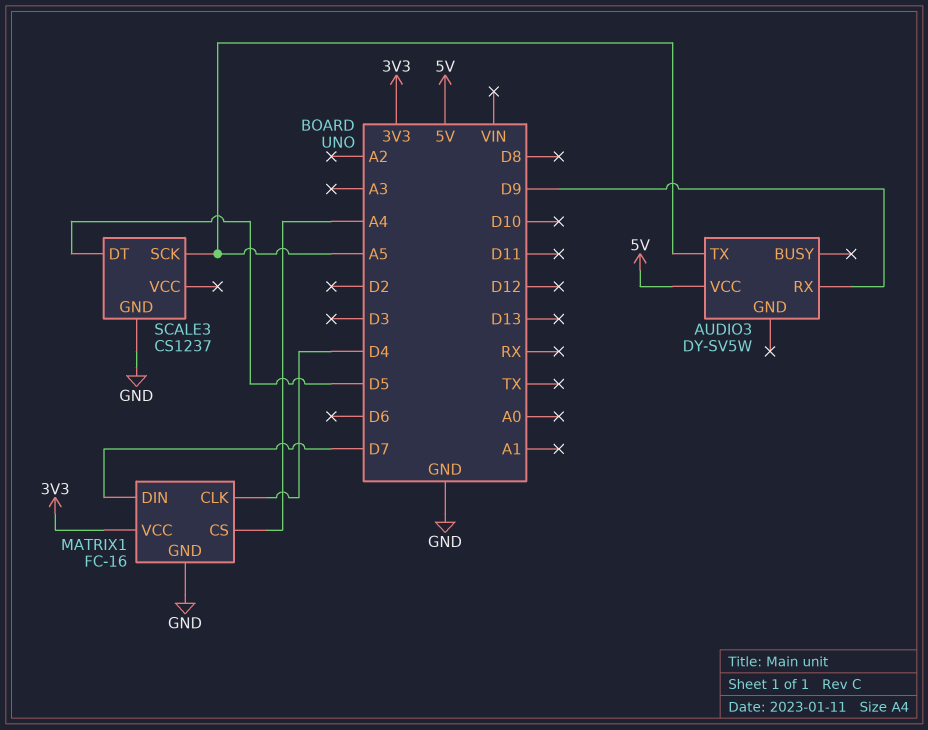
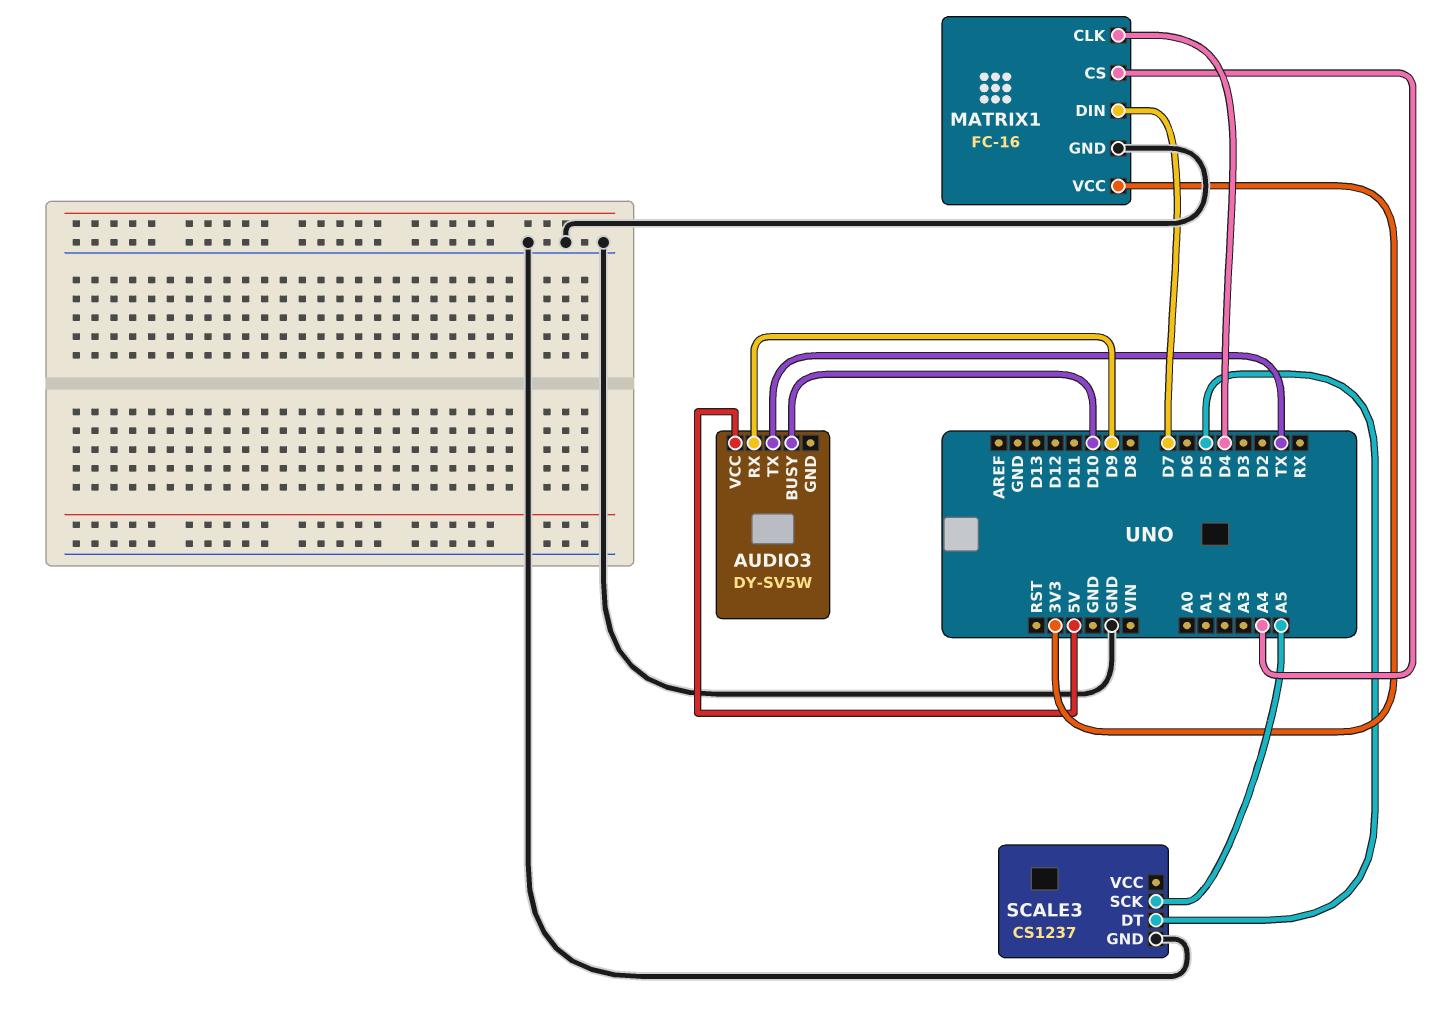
AUDIO3 pin BUSY: none -> D10
AUDIO3 pin TX: A5 -> TX

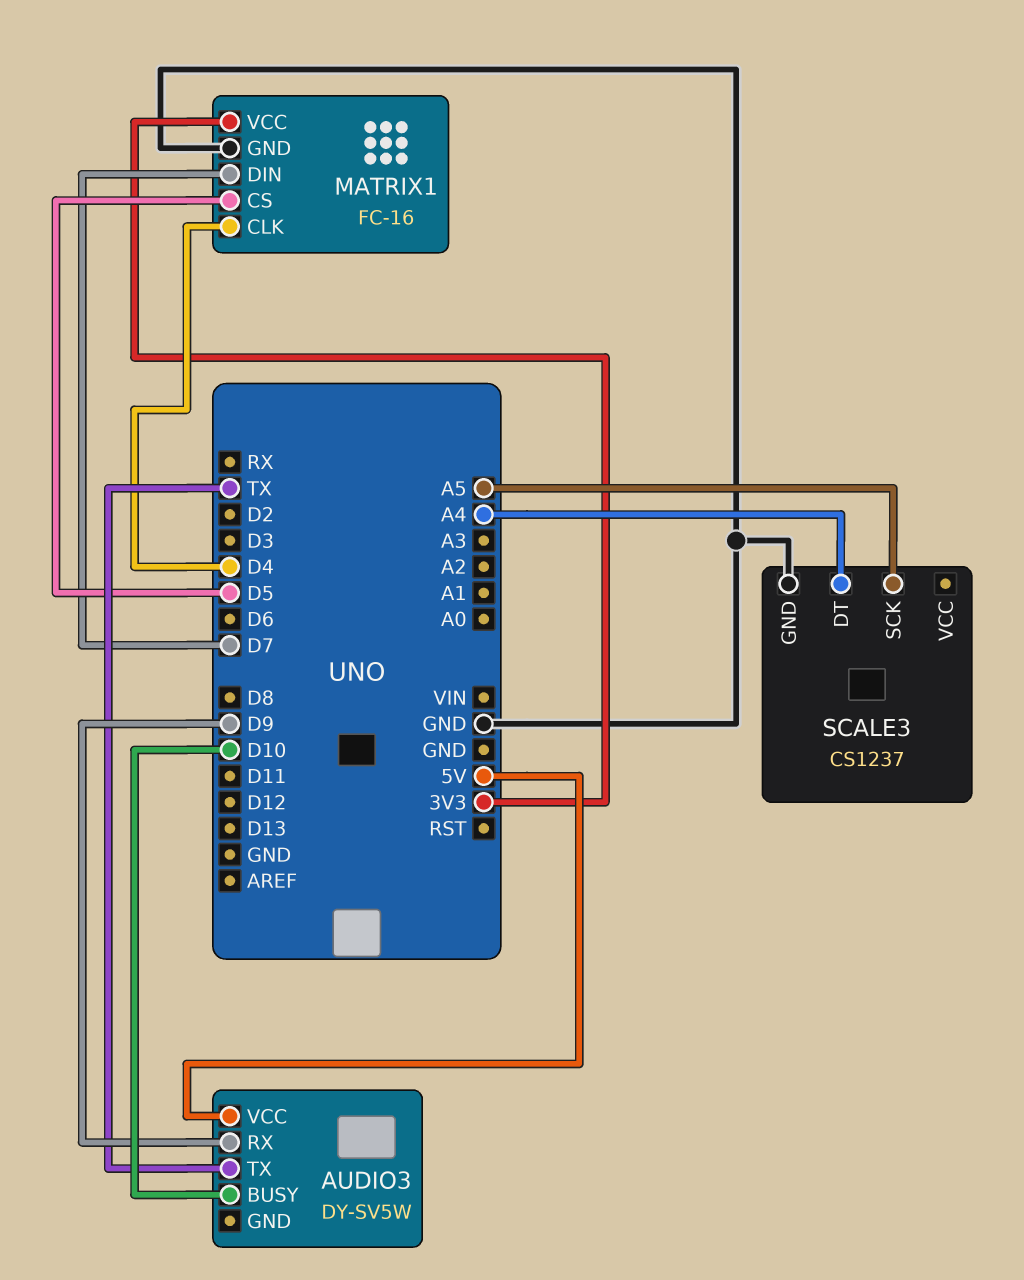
MATRIX1 pin CS: A4 -> D5
SCALE3 pin DT: D5 -> A4

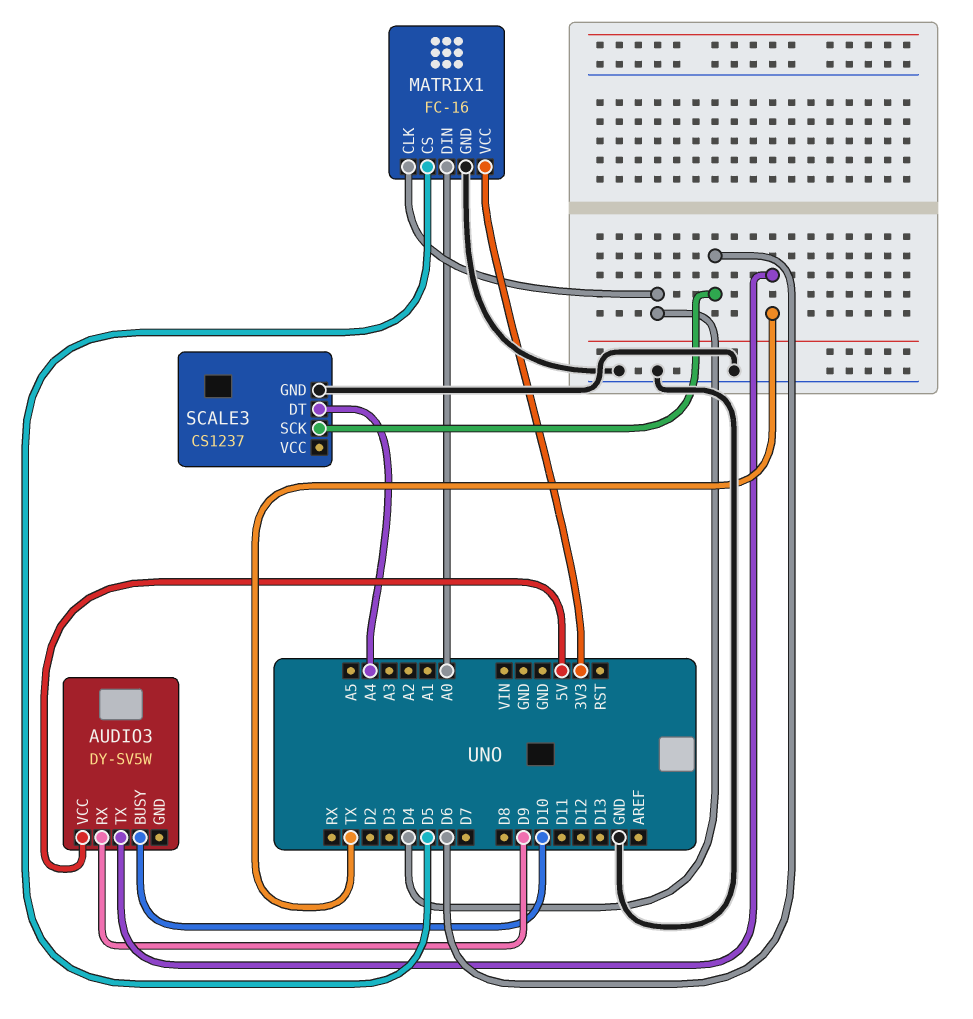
MATRIX1 pin DIN: D7 -> A0
SCALE3 pin SCK: A5 -> D6

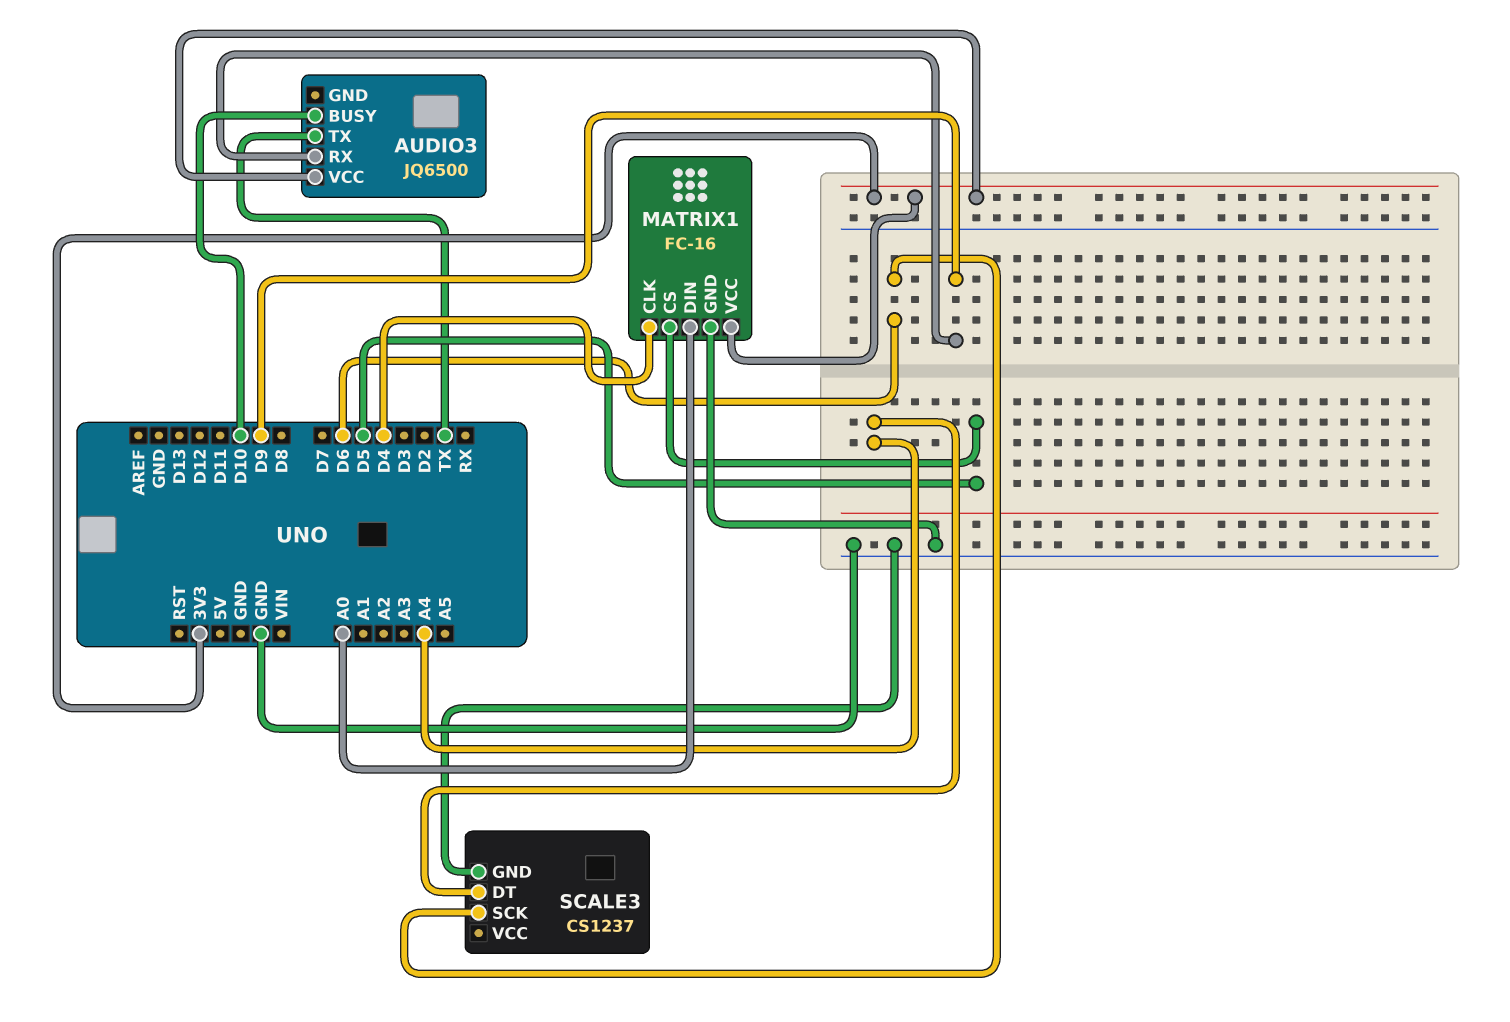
AUDIO3: DY-SV5W -> JQ6500
AUDIO3 pin VCC: 5V -> 3V3

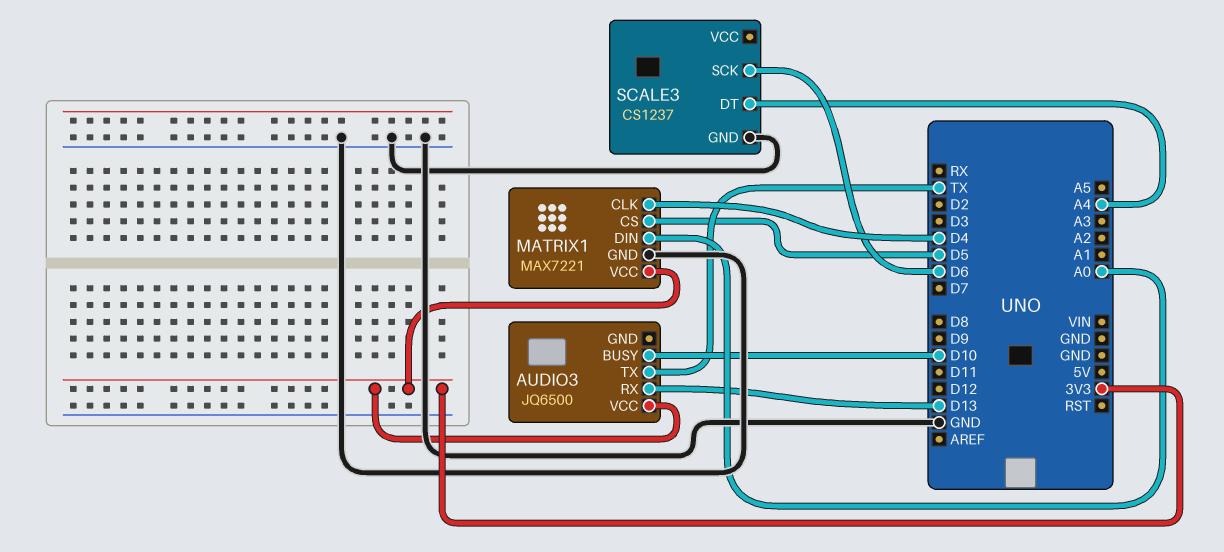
AUDIO3 pin RX: D9 -> D13
MATRIX1: FC-16 -> MAX7221

